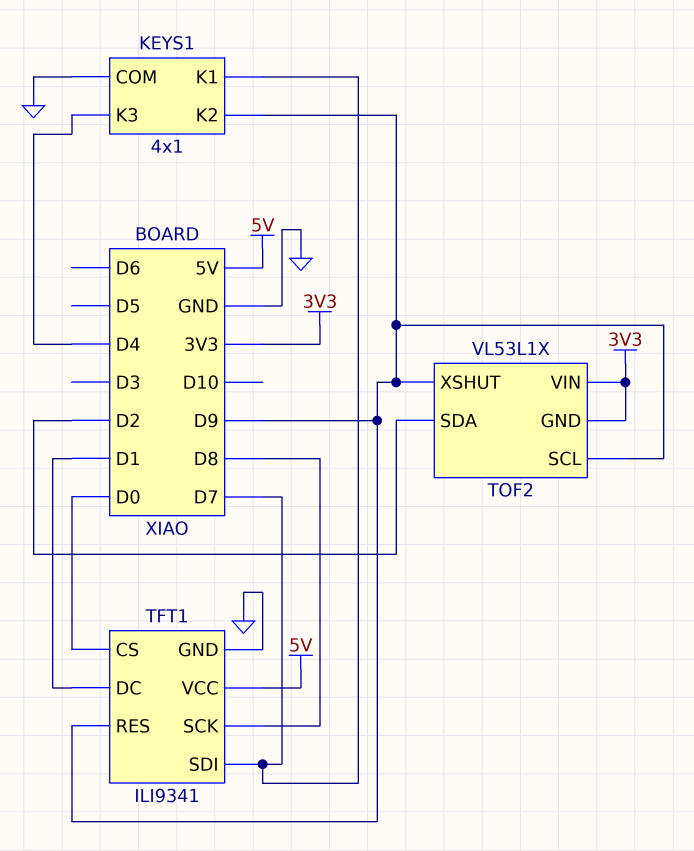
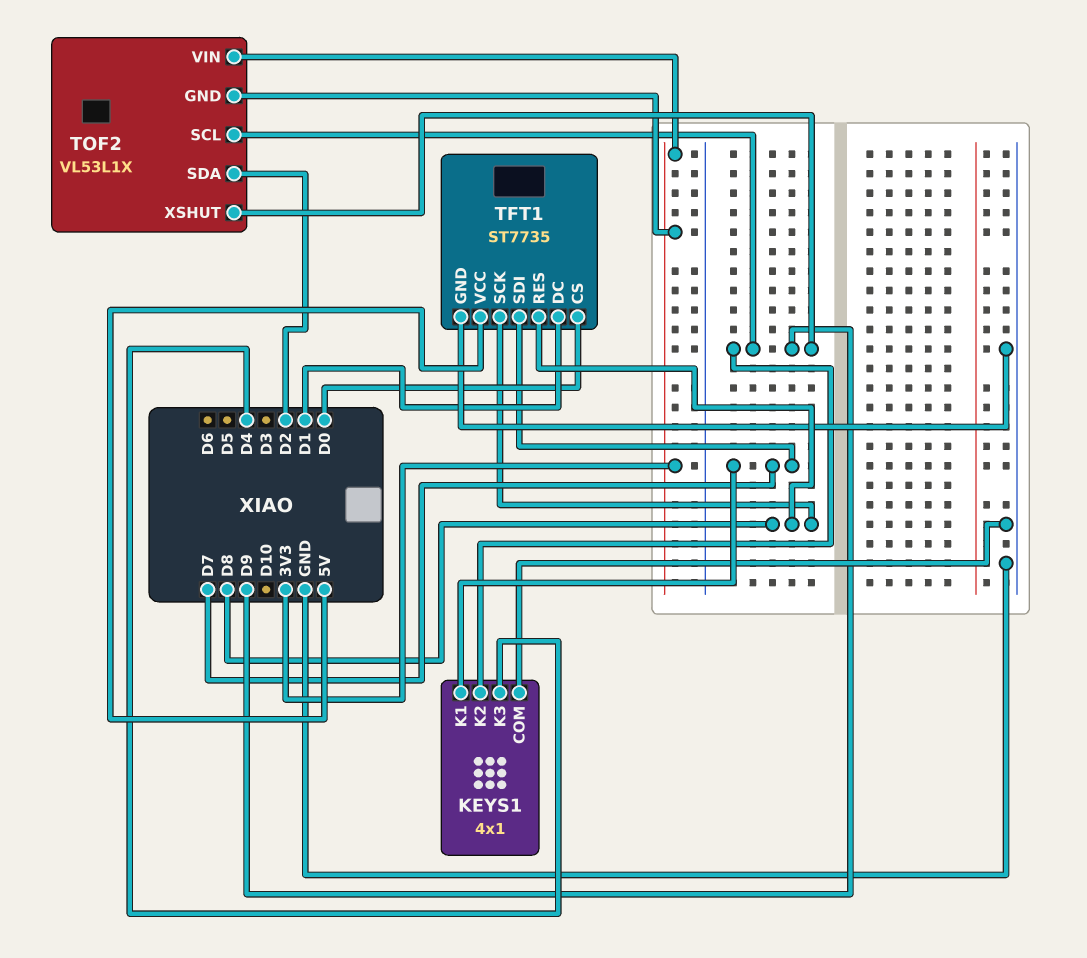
TFT1: ILI9341 -> ST7735
TFT1 pin RES: D9 -> D8

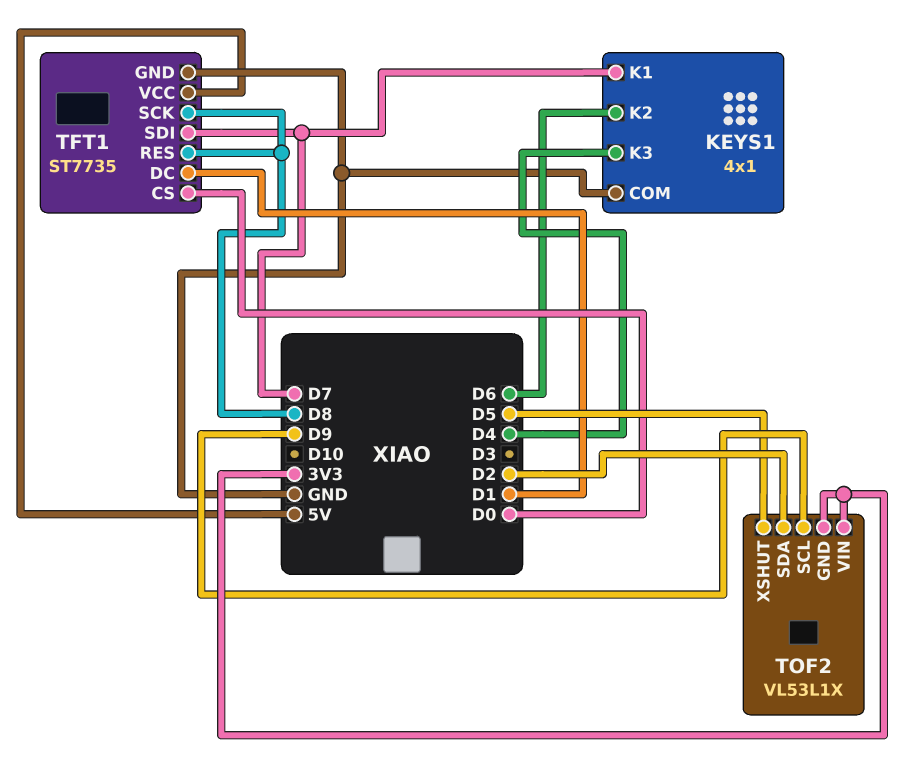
KEYS1 pin K2: D9 -> D6
TOF2 pin XSHUT: D9 -> D5

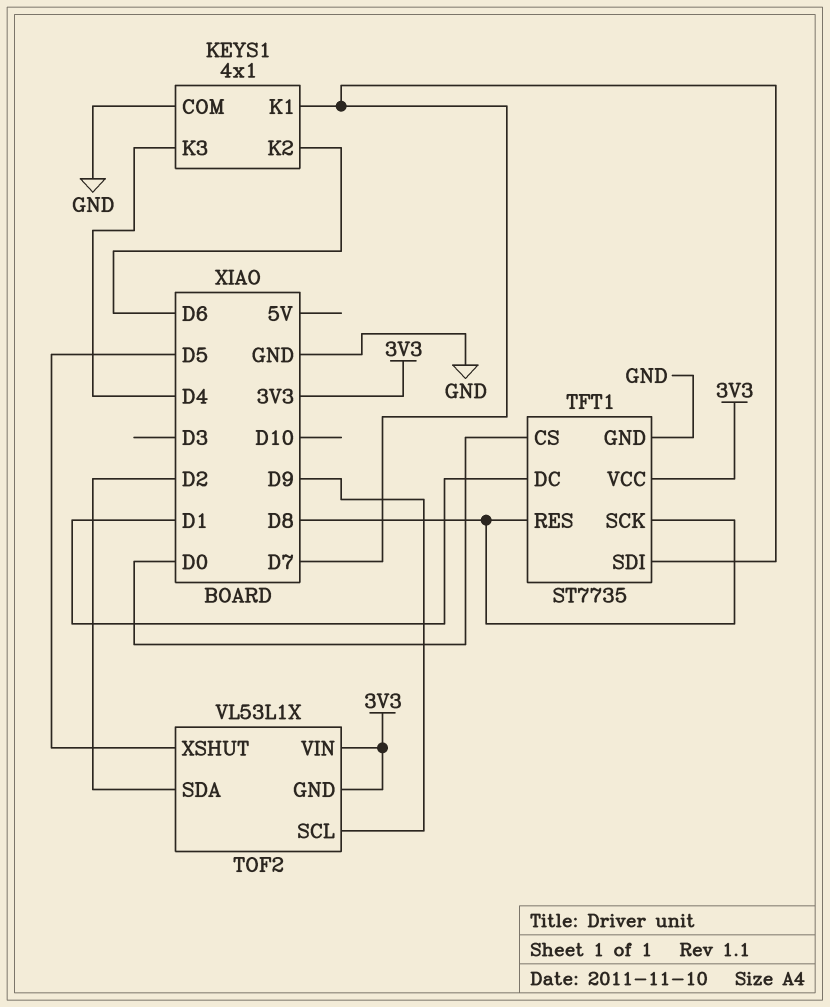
TFT1 pin VCC: 5V -> 3V3

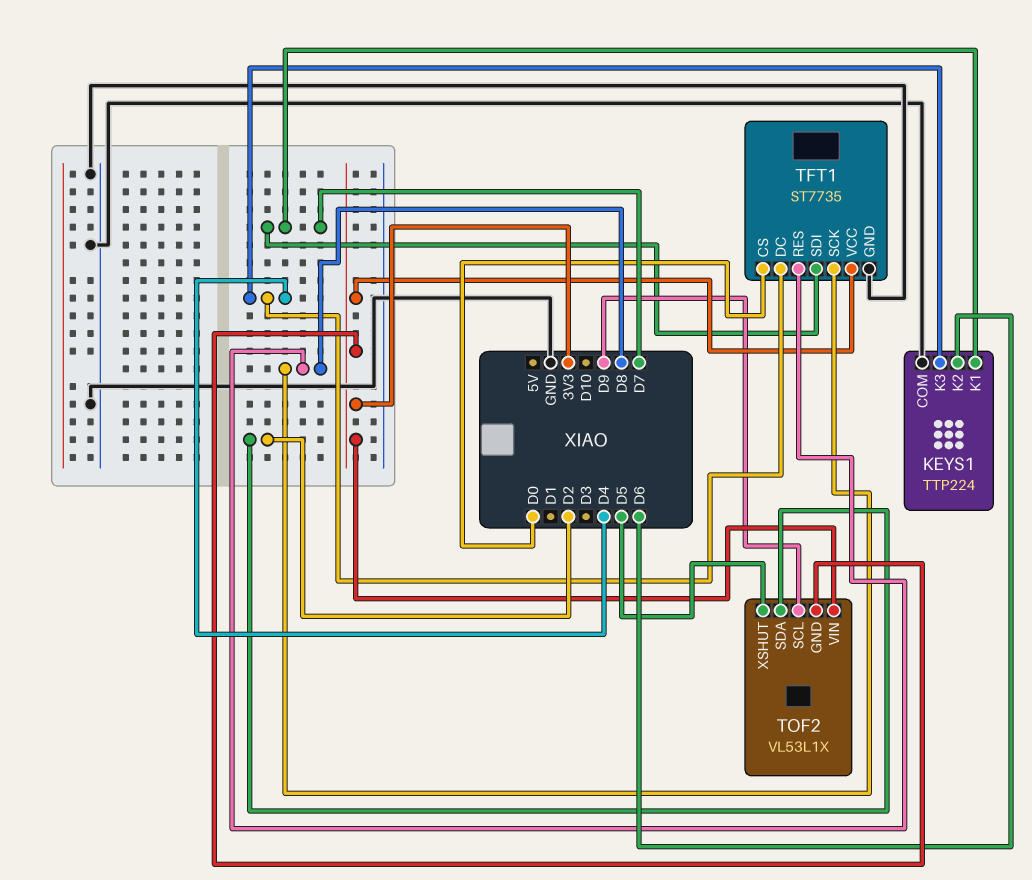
KEYS1: 4x1 -> TTP224
TFT1 pin DC: D1 -> D4

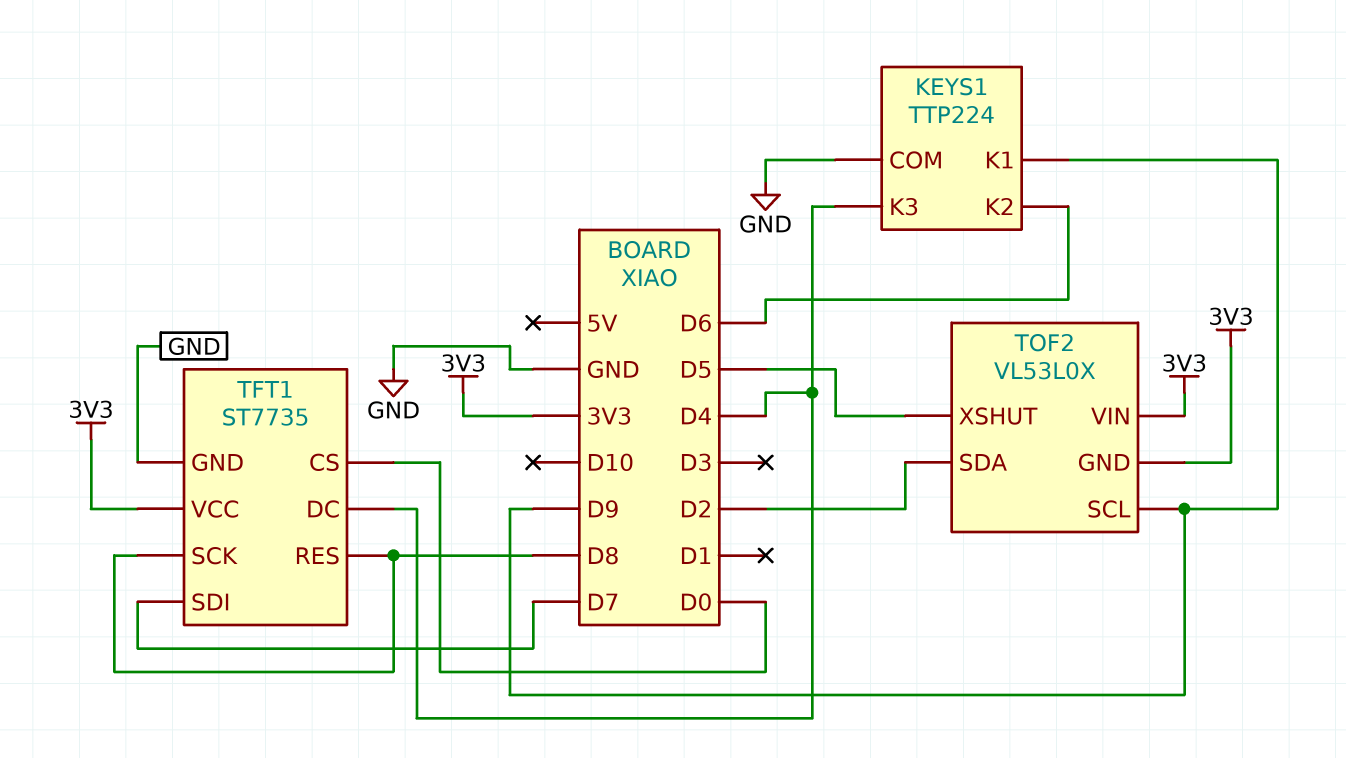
KEYS1 pin K1: D7 -> D9
TOF2: VL53L1X -> VL53L0X

